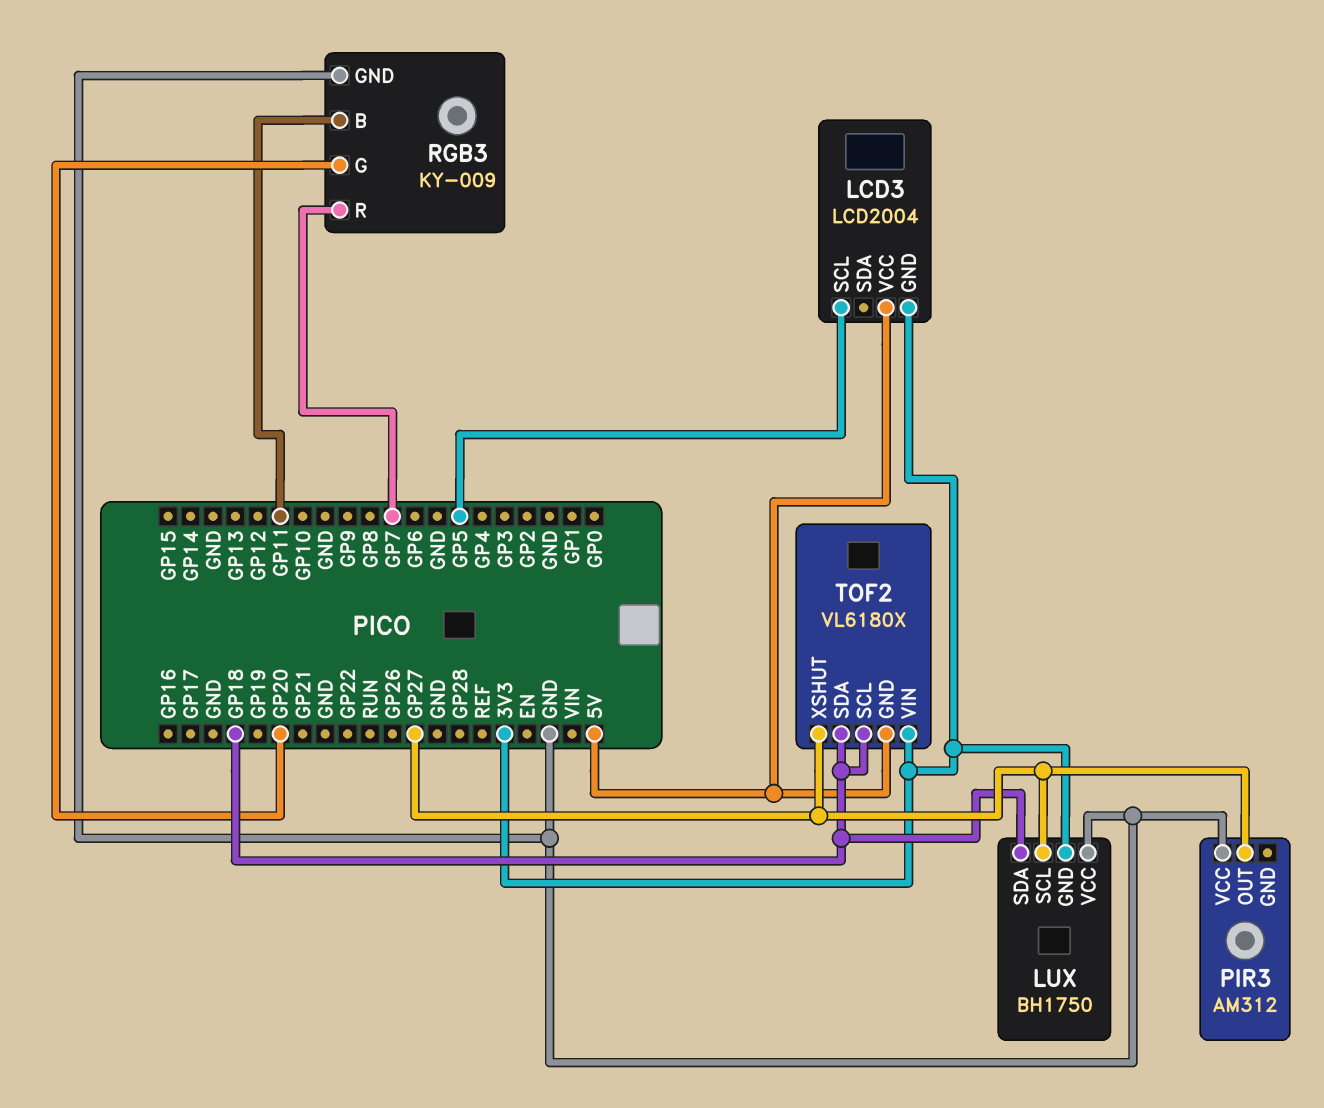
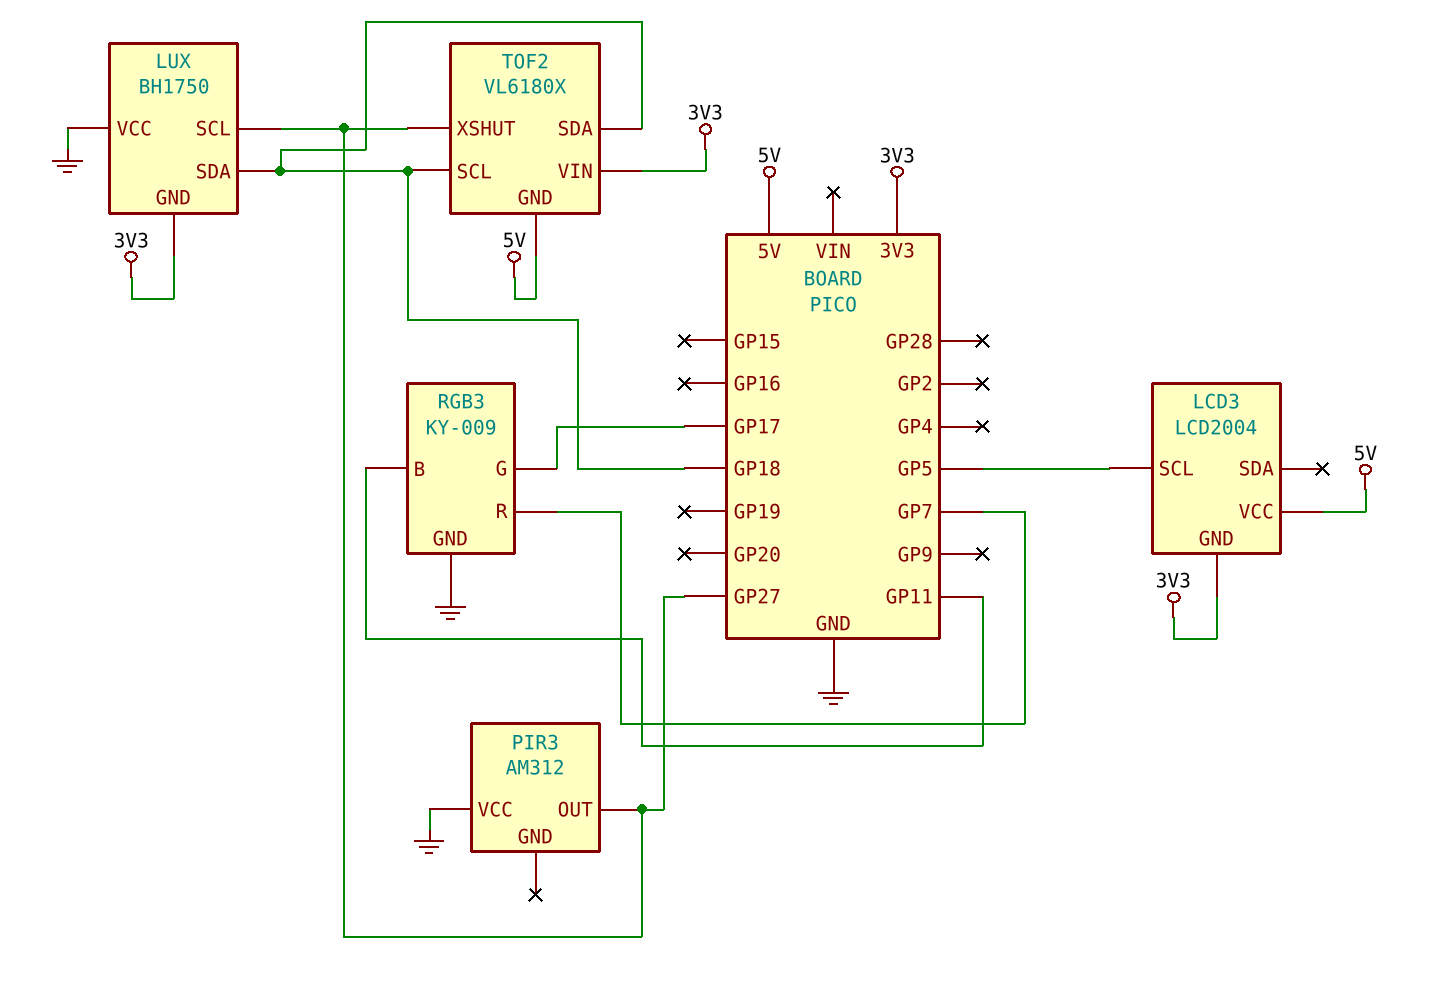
RGB3 pin G: GP20 -> GP17

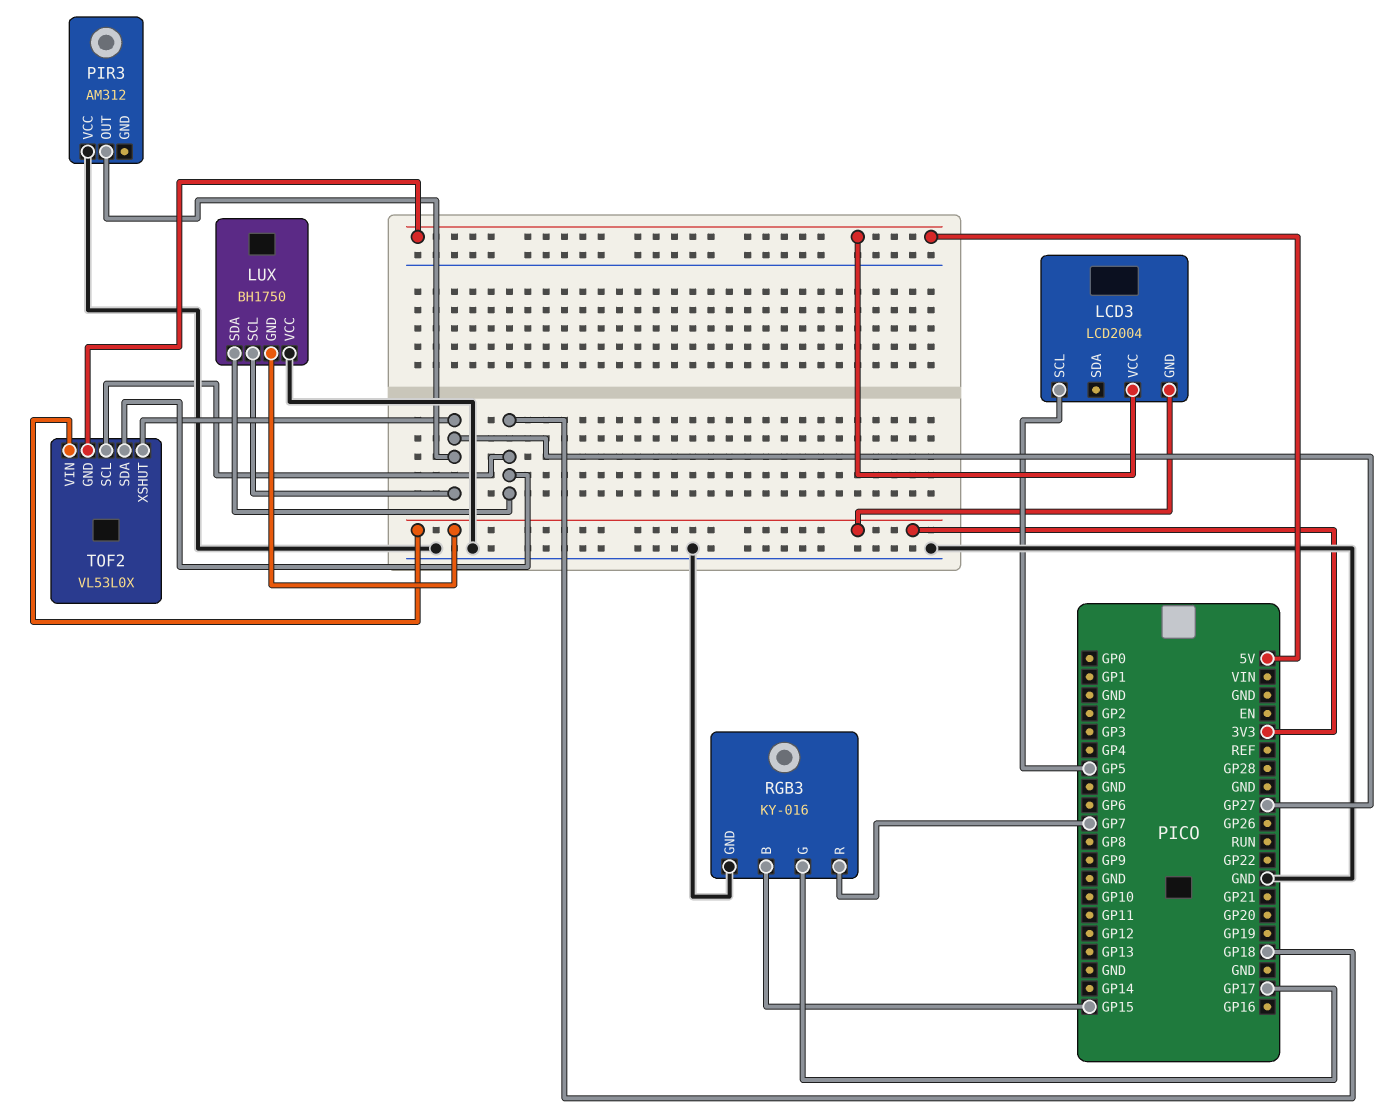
RGB3: KY-009 -> KY-016
RGB3 pin B: GP11 -> GP15
TOF2: VL6180X -> VL53L0X

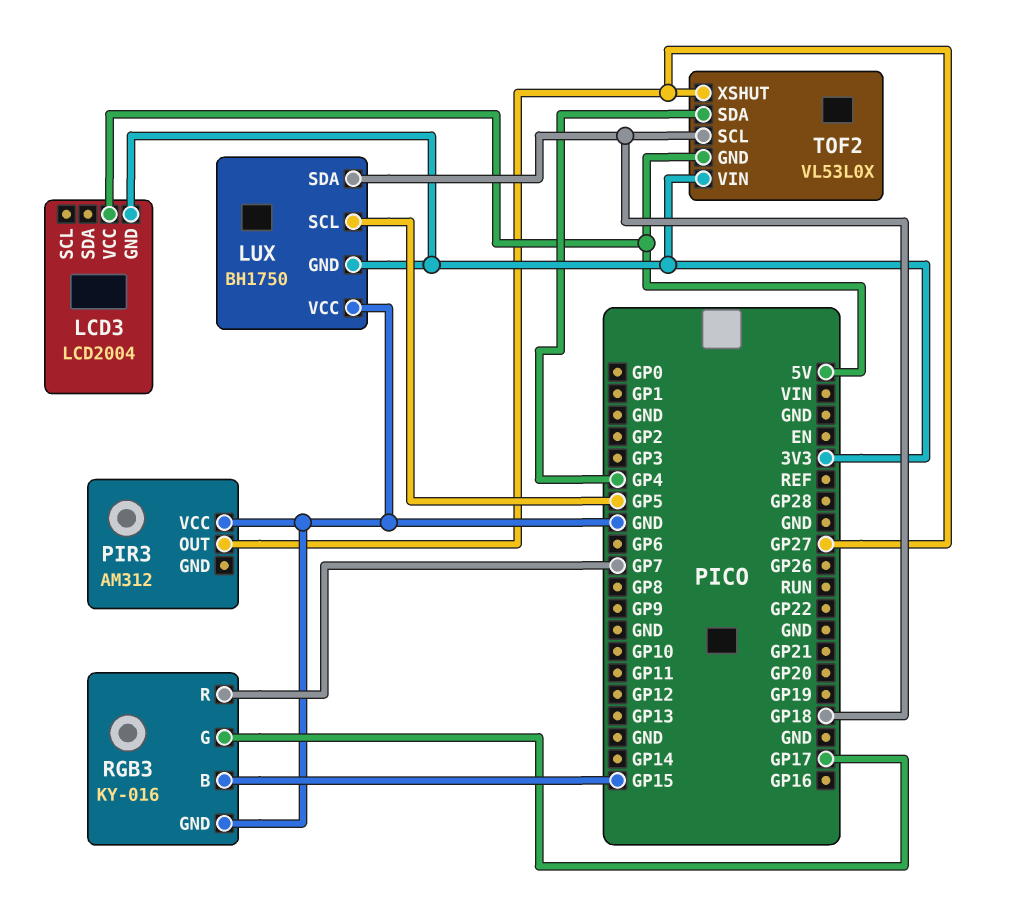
LCD3 pin SCL: GP5 -> none
LUX pin SCL: GP27 -> GP5
TOF2 pin SDA: GP18 -> GP4

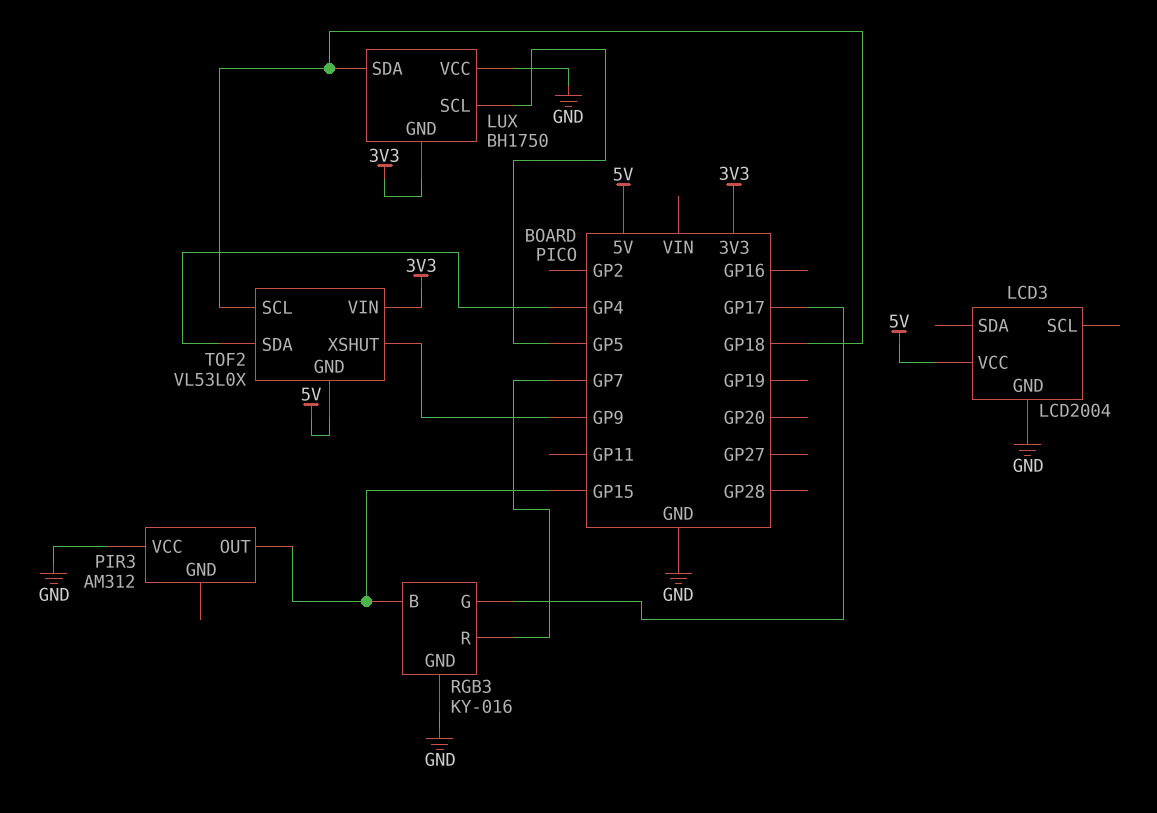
LCD3 pin GND: 3V3 -> GND
PIR3 pin OUT: GP27 -> GP15
TOF2 pin XSHUT: GP27 -> GP9

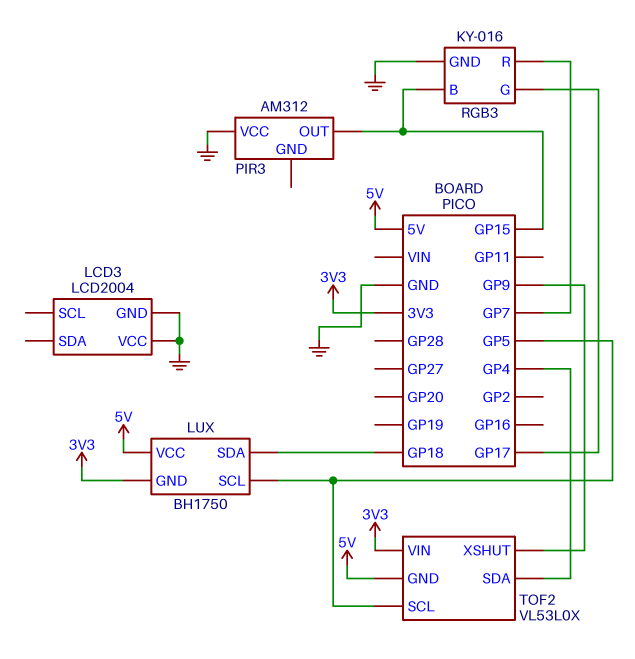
LCD3 pin VCC: 5V -> GND
LUX pin VCC: GND -> 5V
TOF2 pin SCL: GP18 -> GP5

